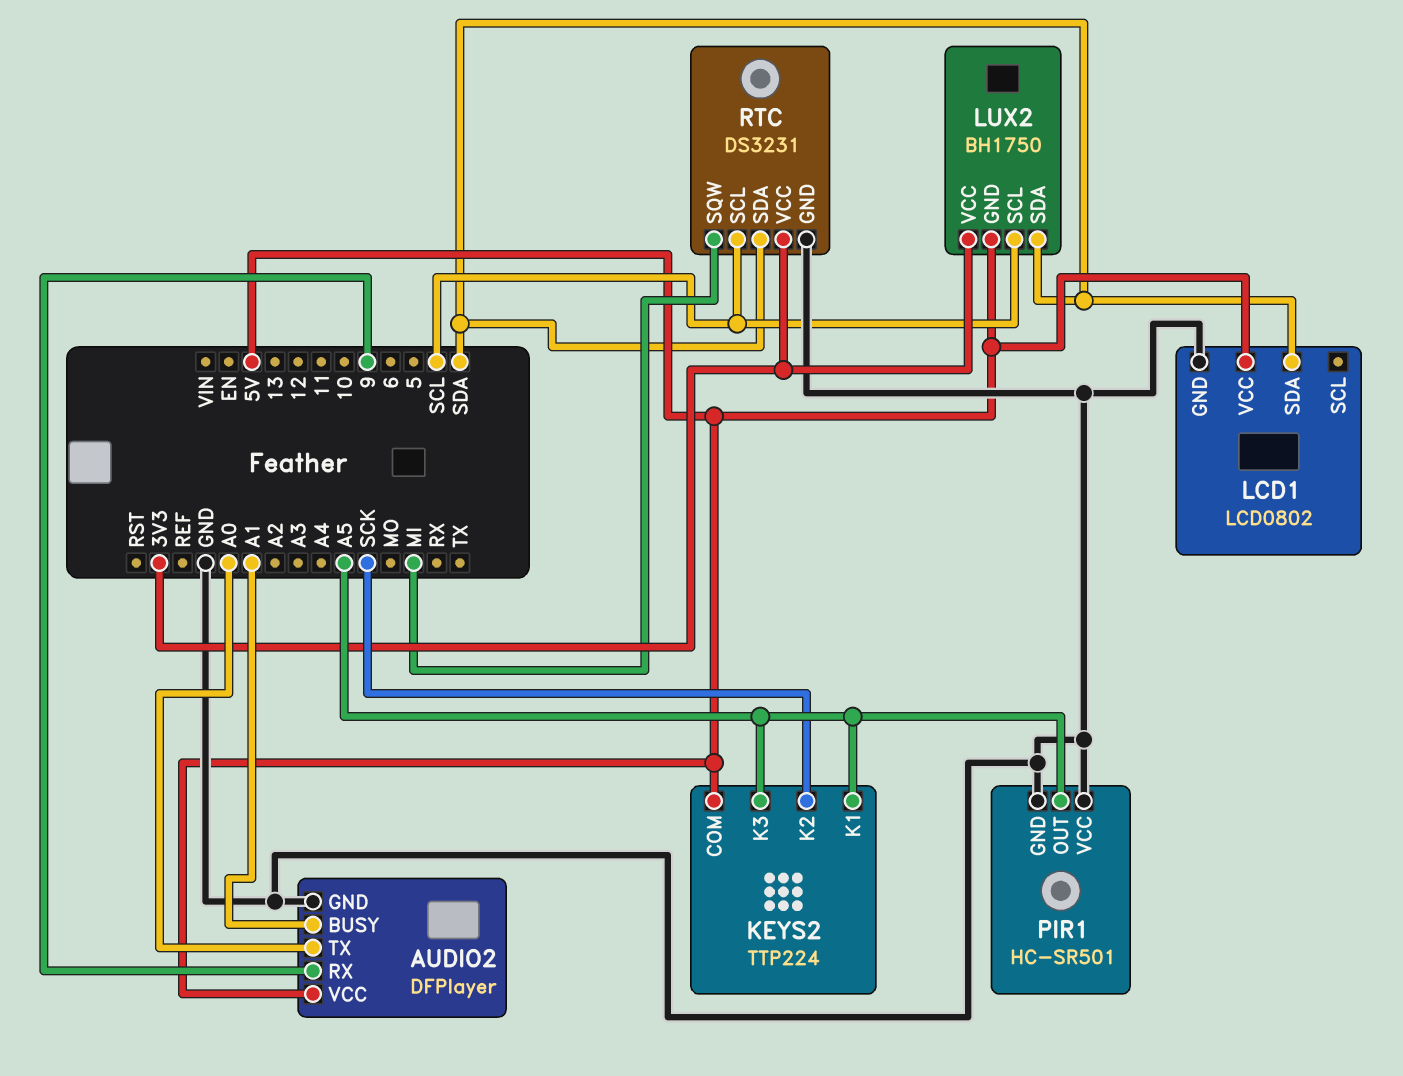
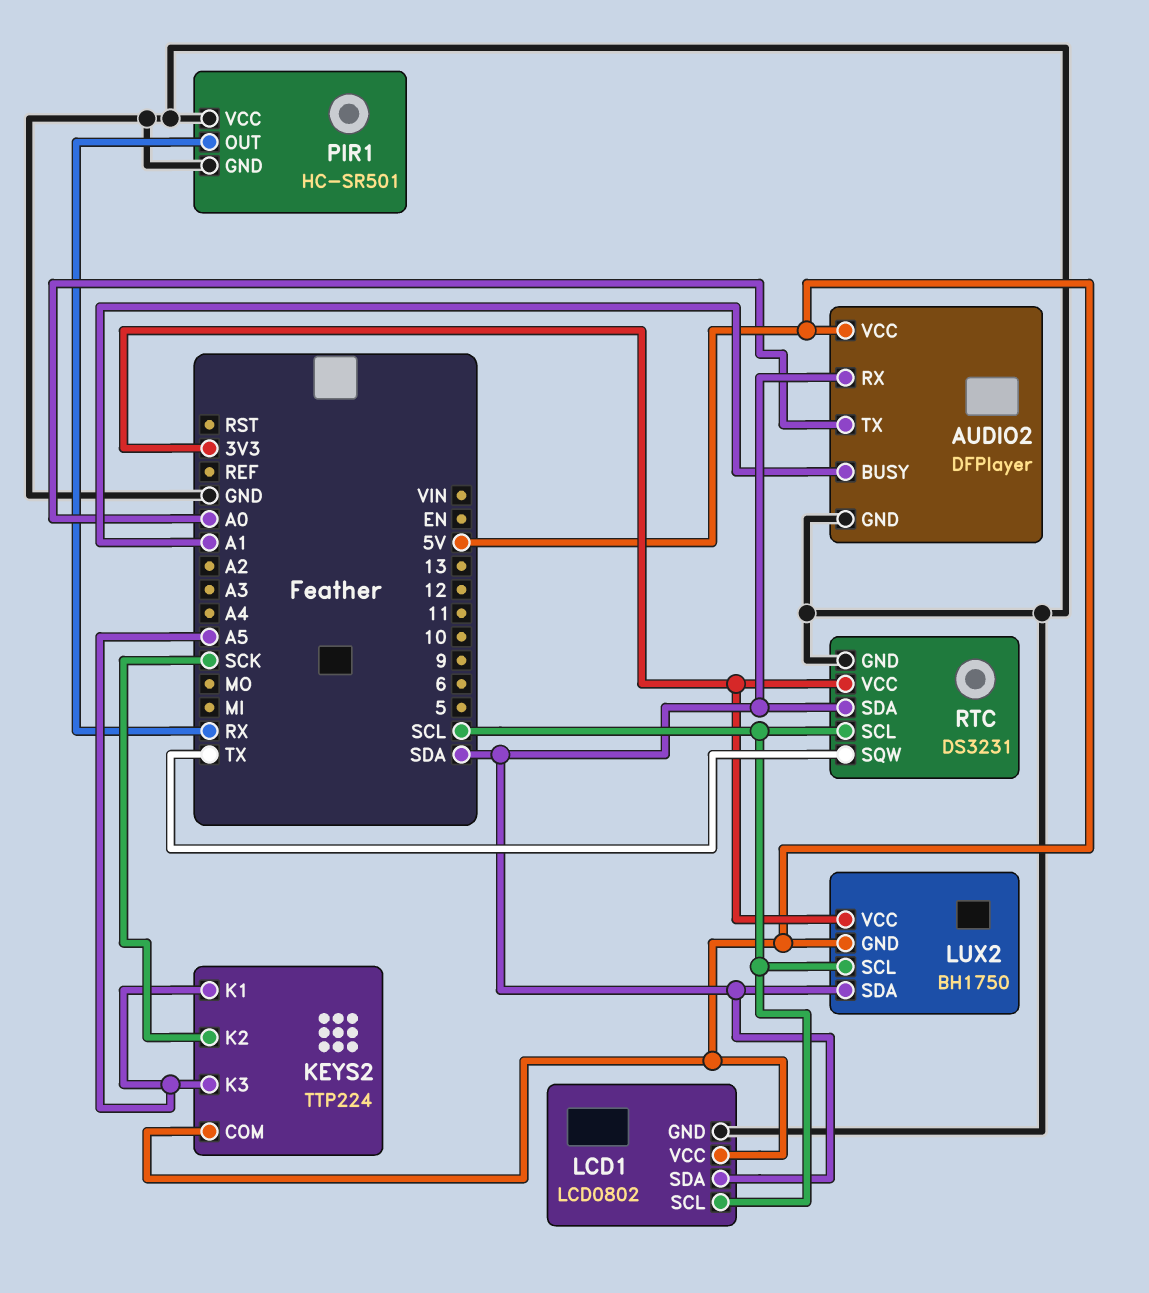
AUDIO2 pin RX: 9 -> SDA
LCD1 pin SCL: none -> SCL
PIR1 pin OUT: A5 -> RX
RTC pin SQW: MI -> TX

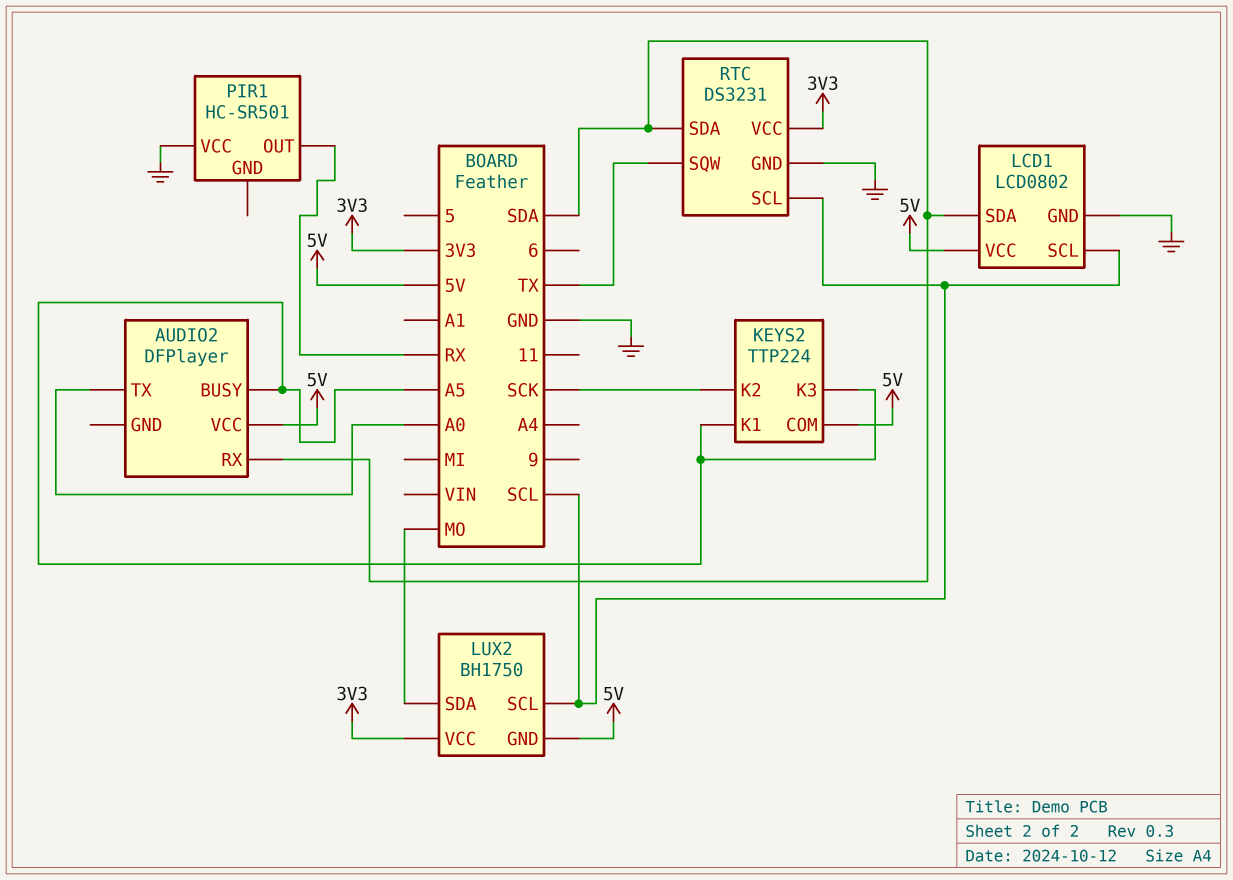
AUDIO2 pin BUSY: A1 -> A5
AUDIO2 pin GND: GND -> none
LUX2 pin SDA: SDA -> MO
PIR1 pin GND: GND -> none

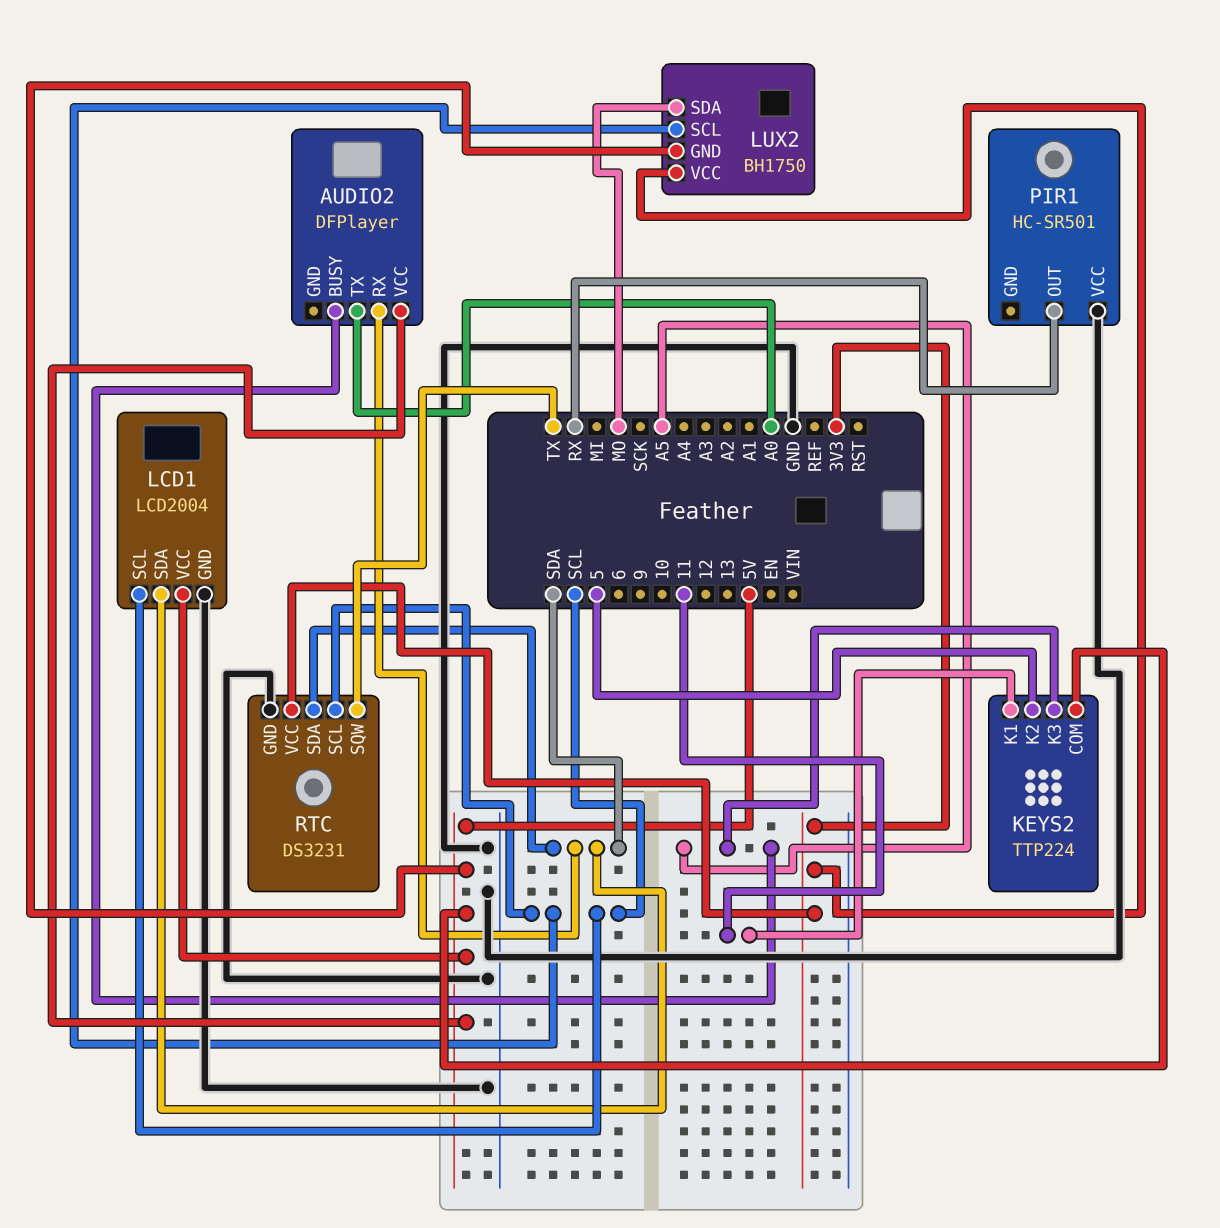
KEYS2 pin K1: A5 -> 11
KEYS2 pin K2: SCK -> 5
LCD1: LCD0802 -> LCD2004

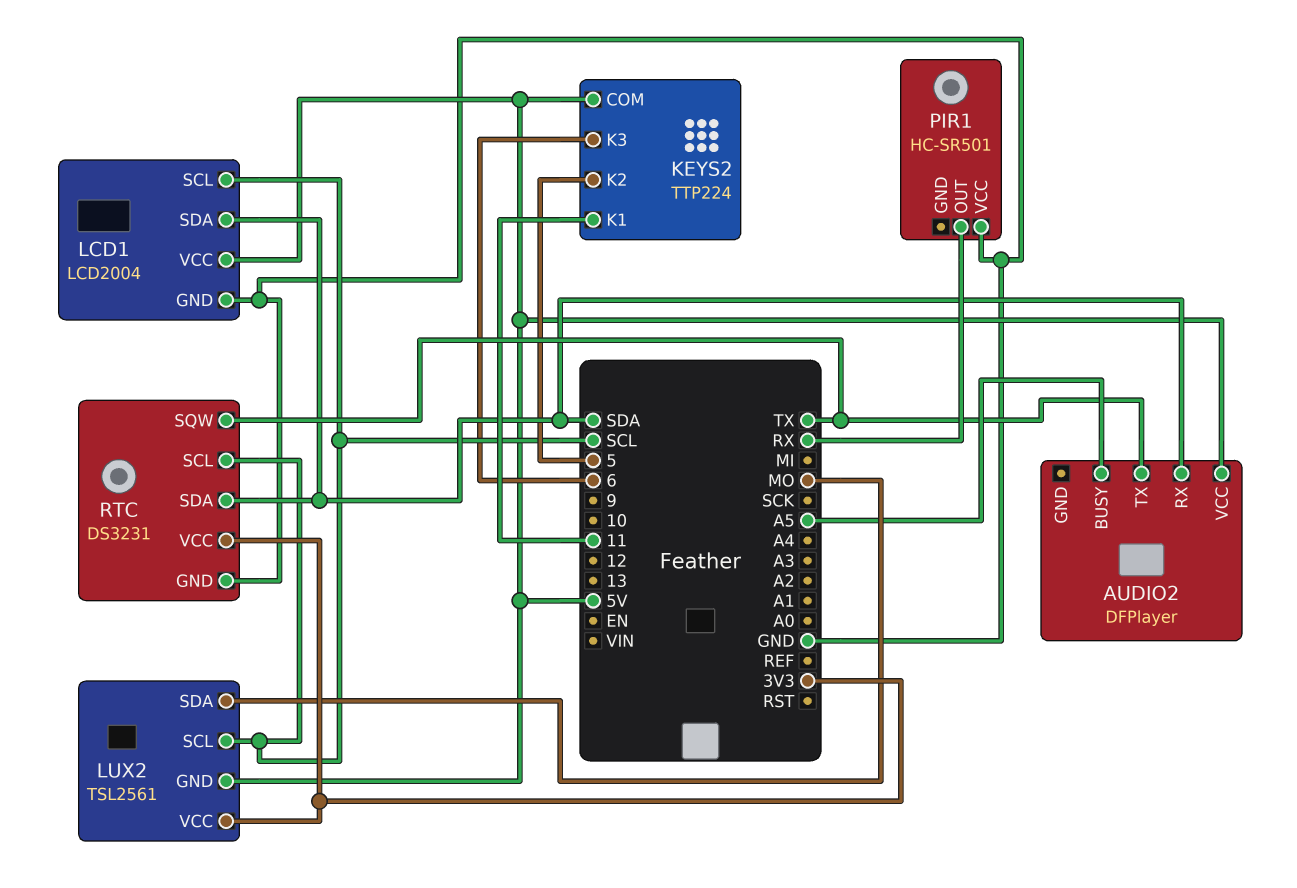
AUDIO2 pin TX: A0 -> TX
KEYS2 pin K3: A5 -> 6
LUX2: BH1750 -> TSL2561

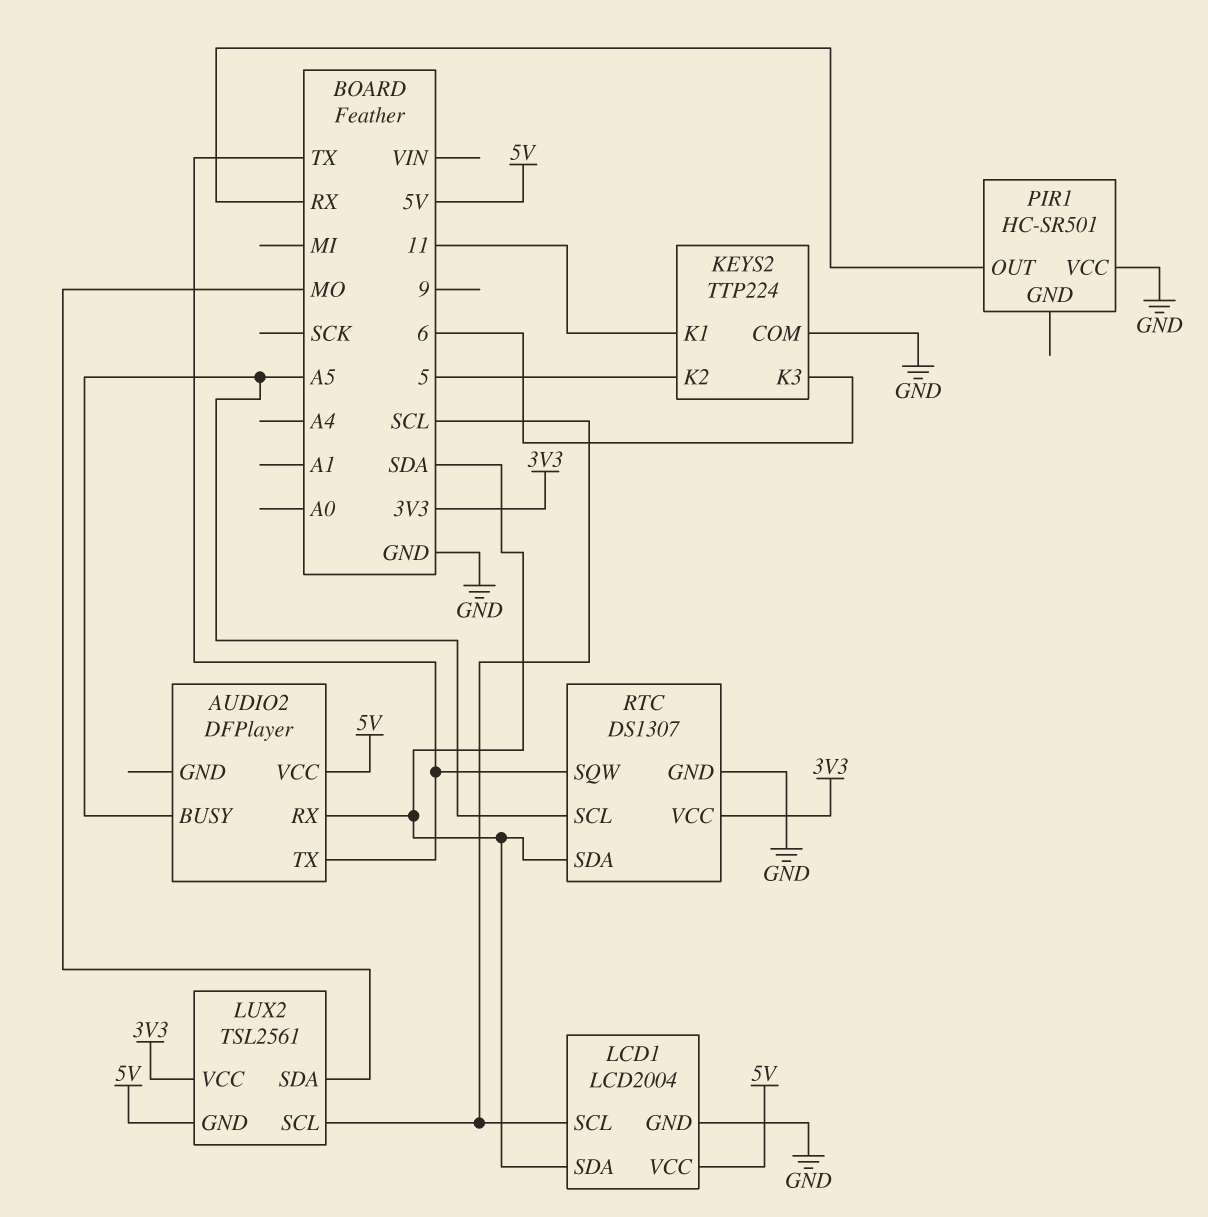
KEYS2 pin COM: 5V -> GND
RTC: DS3231 -> DS1307
RTC pin SCL: SCL -> A5

